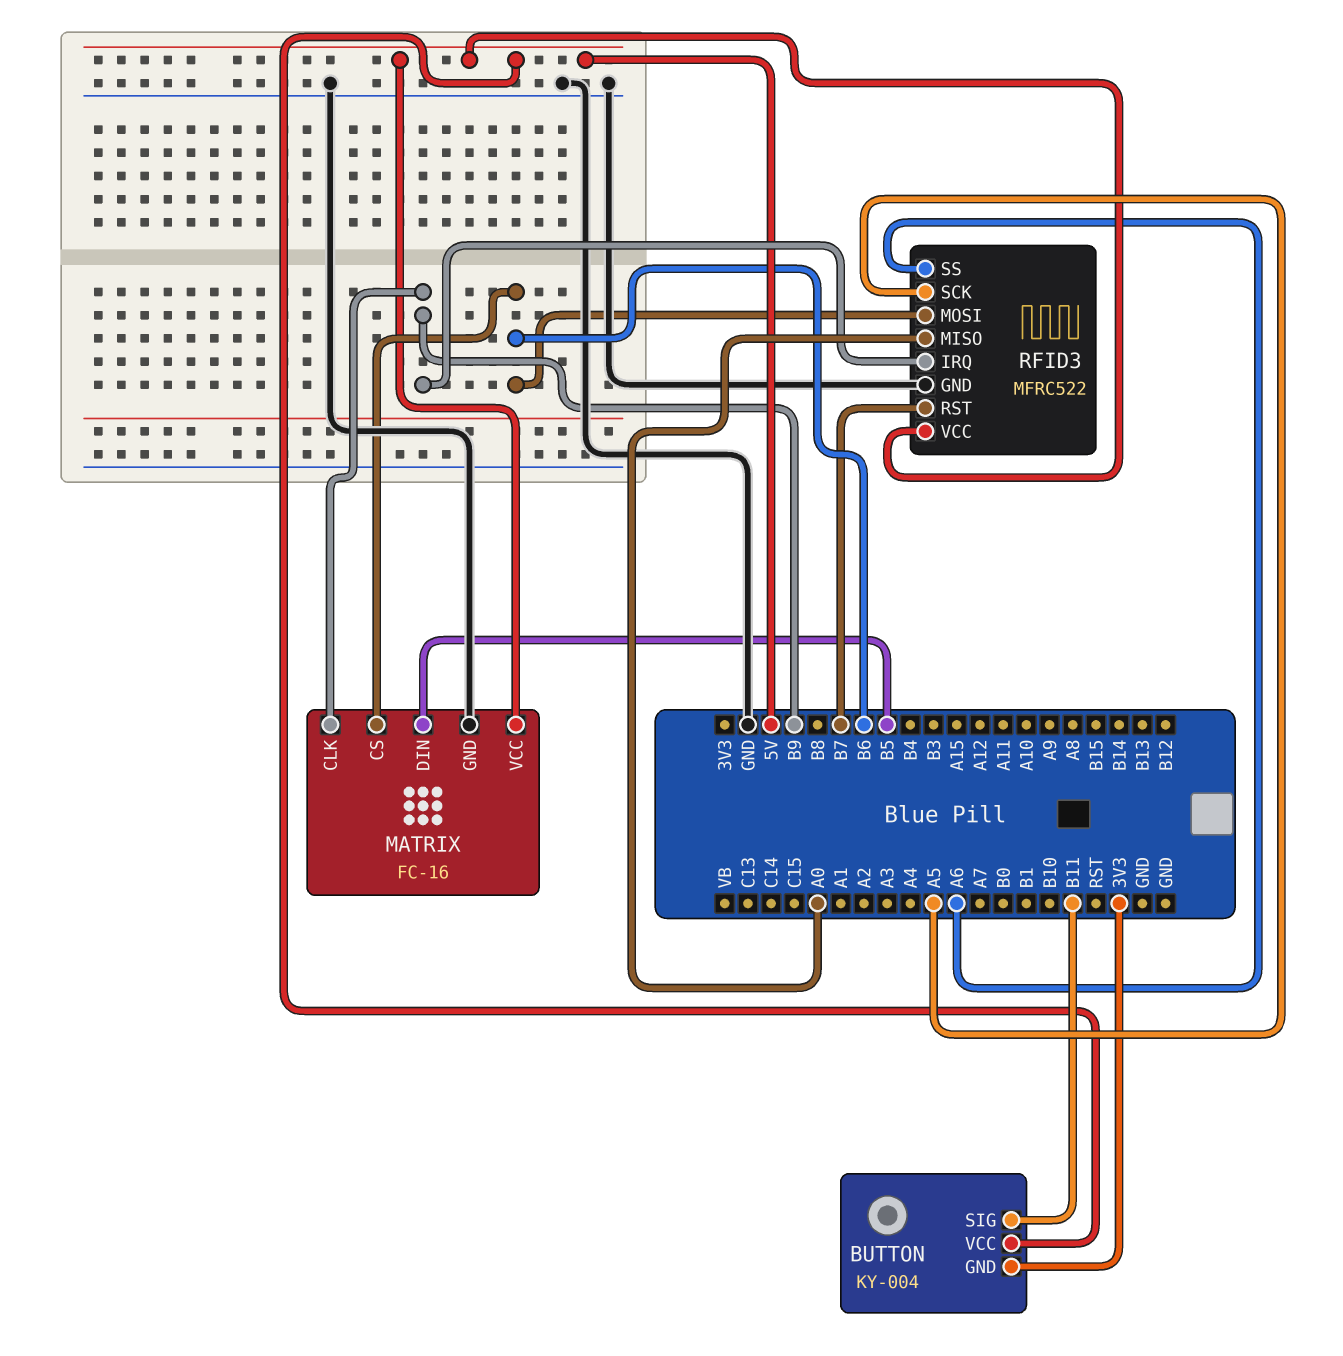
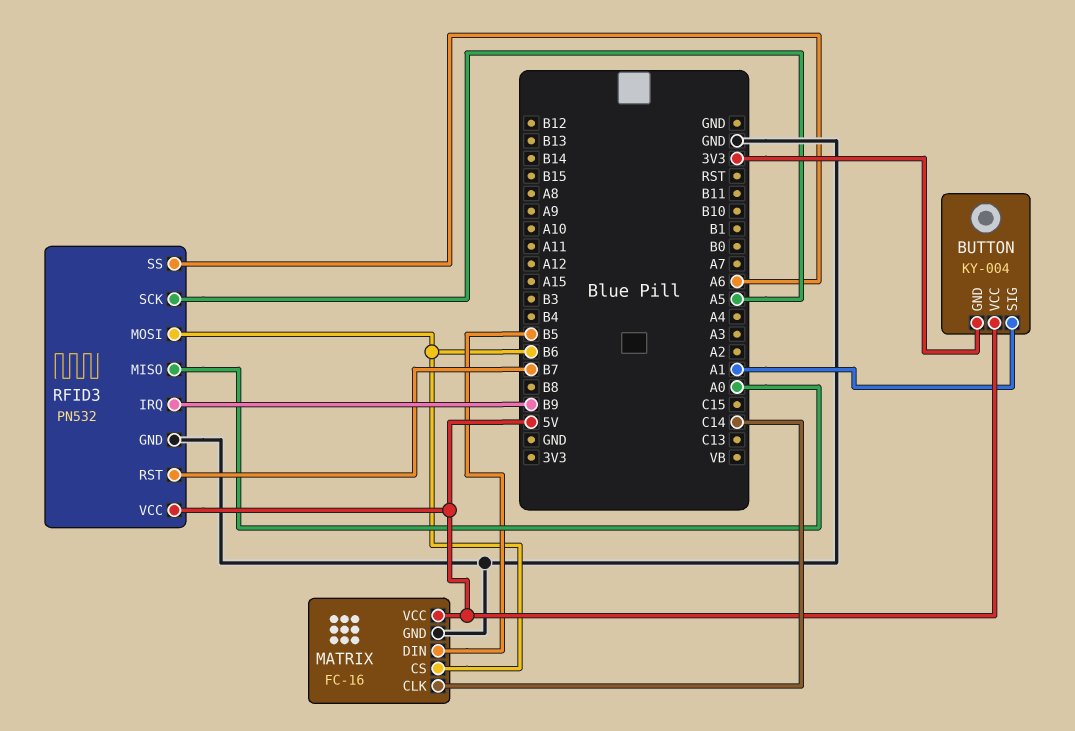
BUTTON pin SIG: B11 -> A1
MATRIX pin CLK: B9 -> C14
RFID3: MFRC522 -> PN532

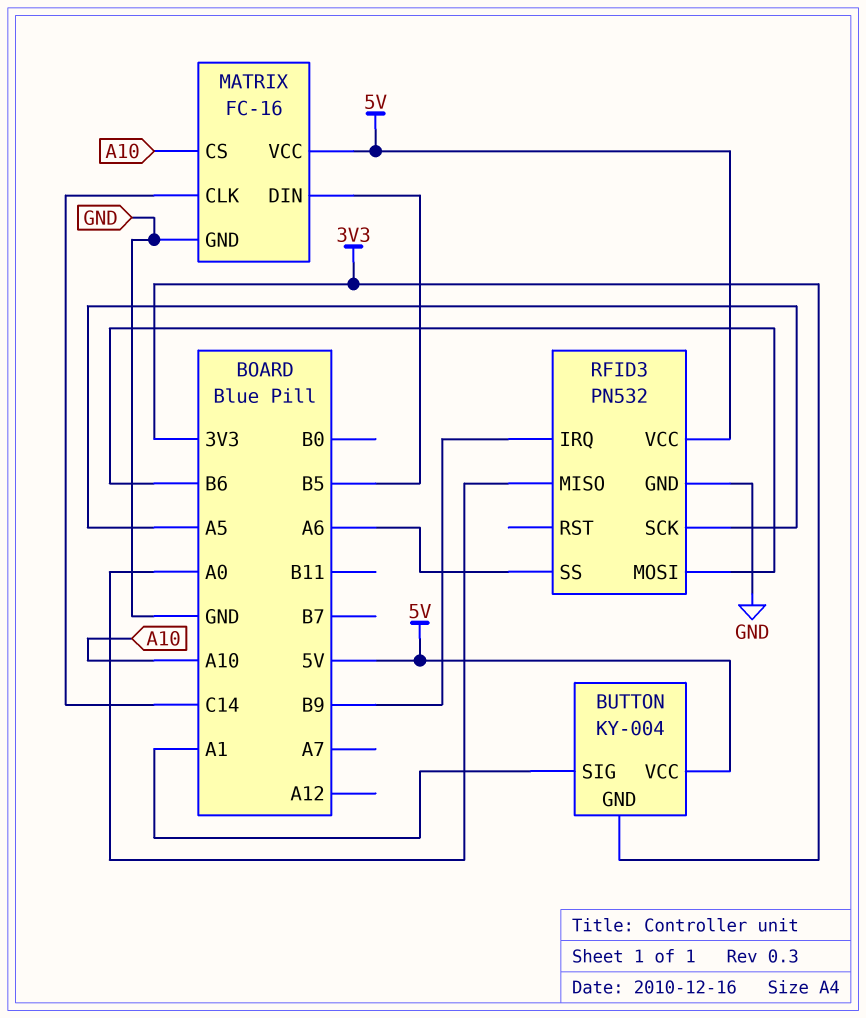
MATRIX pin CS: B6 -> A10
RFID3 pin RST: B7 -> none

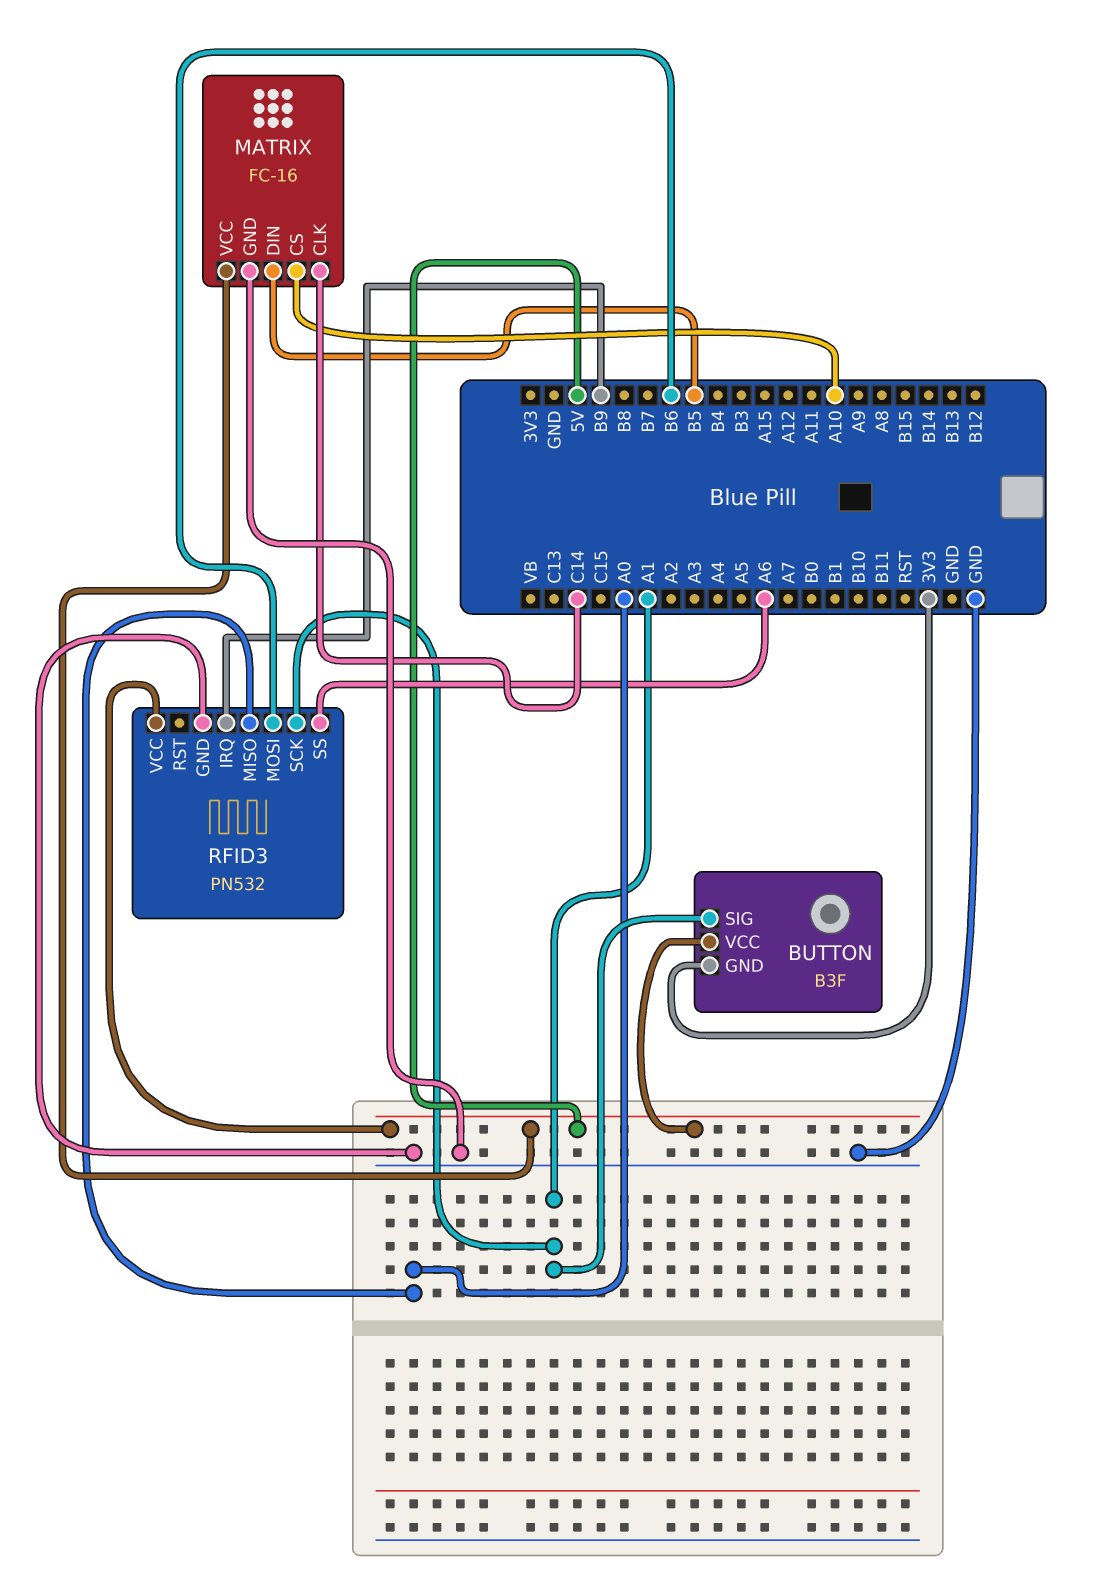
BUTTON: KY-004 -> B3F
RFID3 pin SCK: A5 -> A1

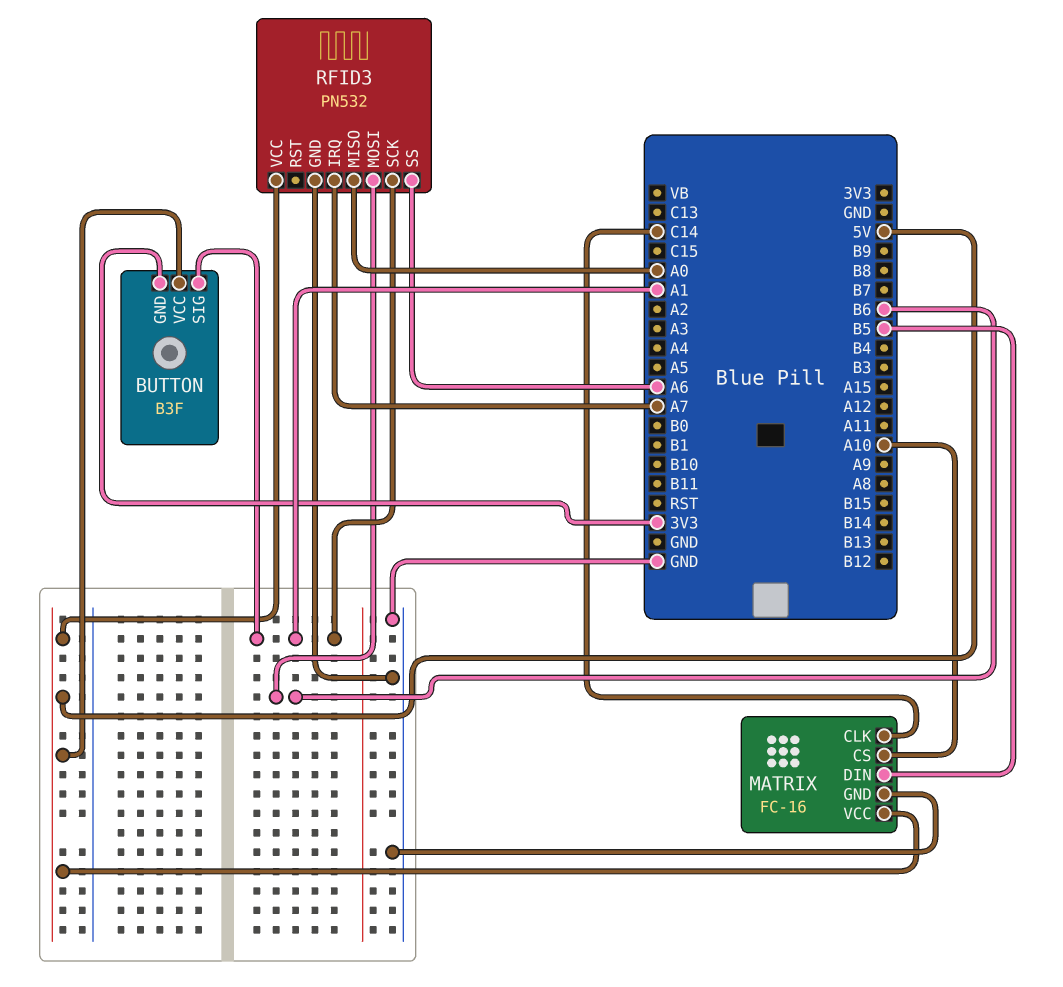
RFID3 pin IRQ: B9 -> A7

